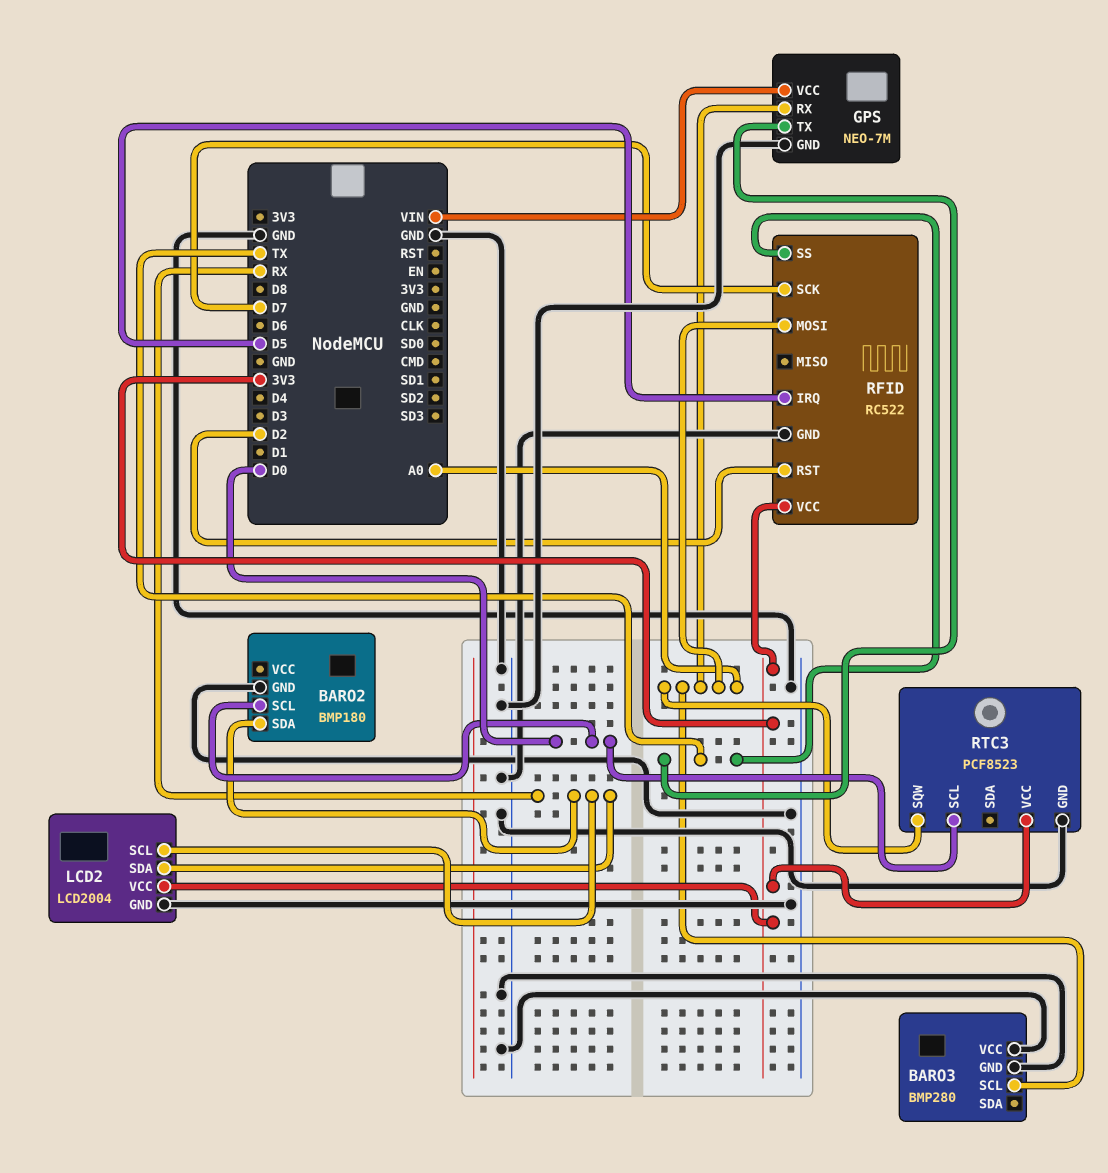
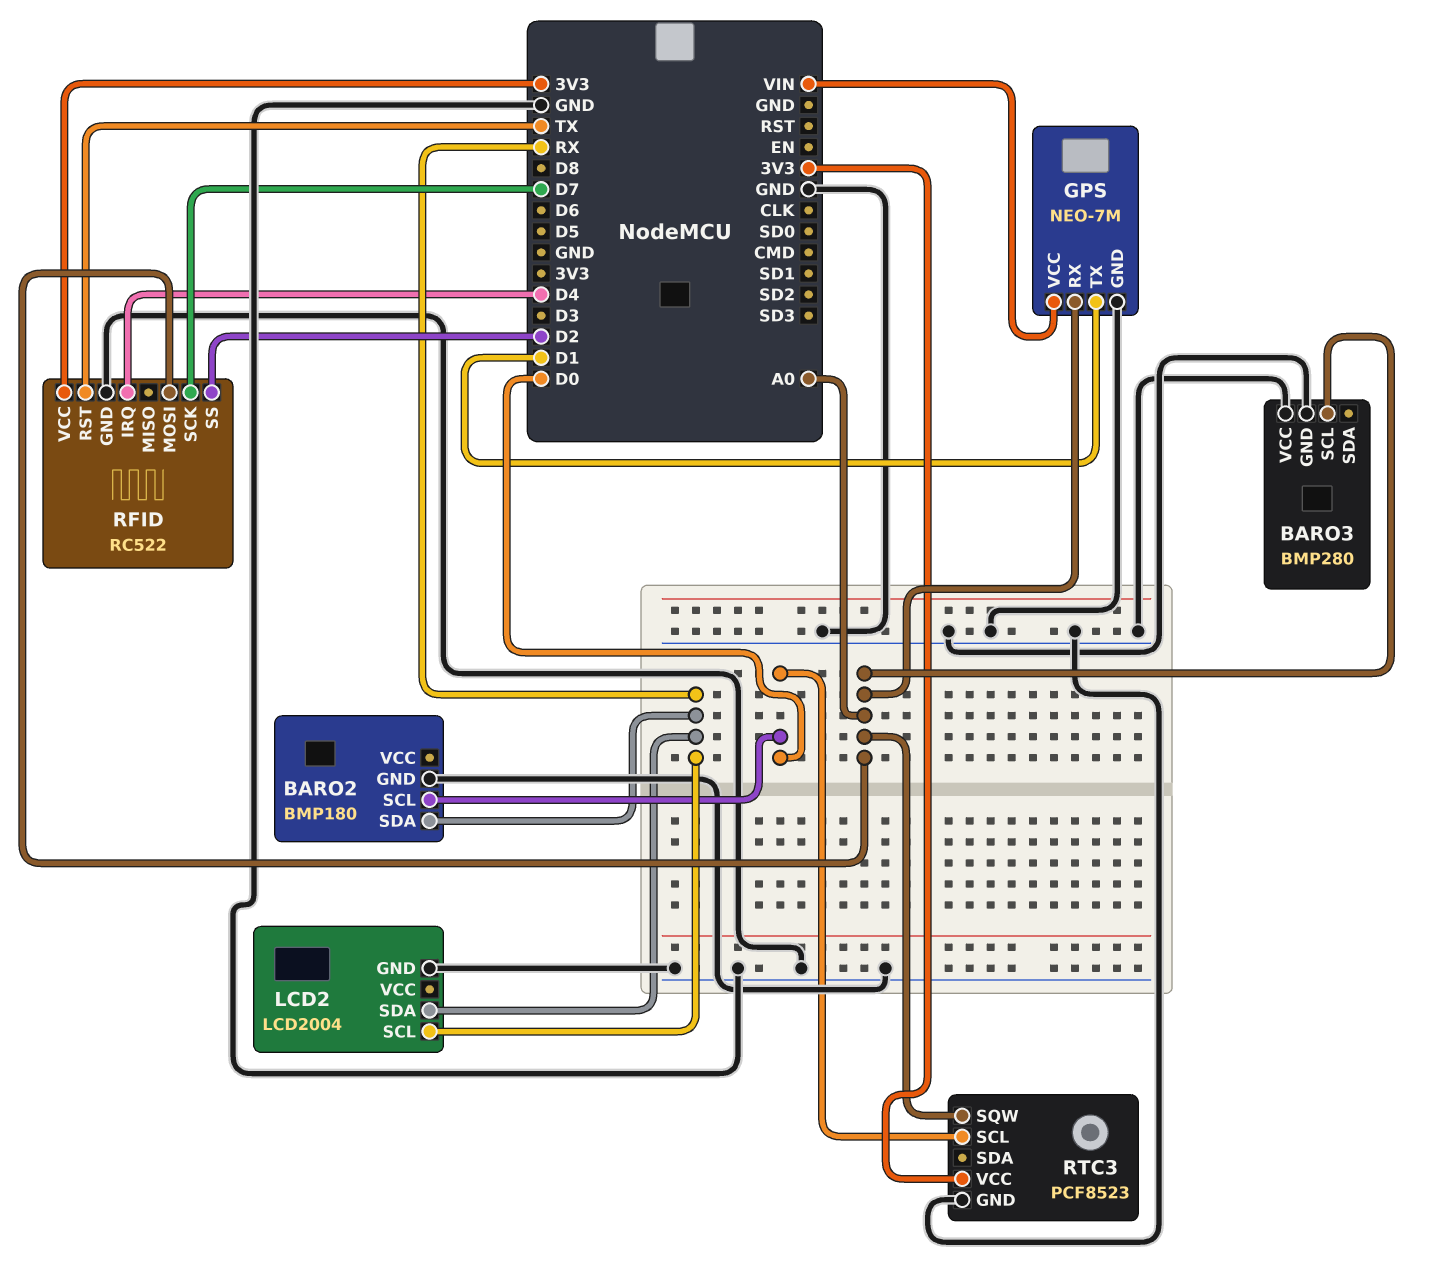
GPS pin TX: TX -> D1
LCD2 pin VCC: 3V3 -> none
RFID pin IRQ: D5 -> D4
RFID pin RST: D2 -> TX
RFID pin SS: TX -> D2

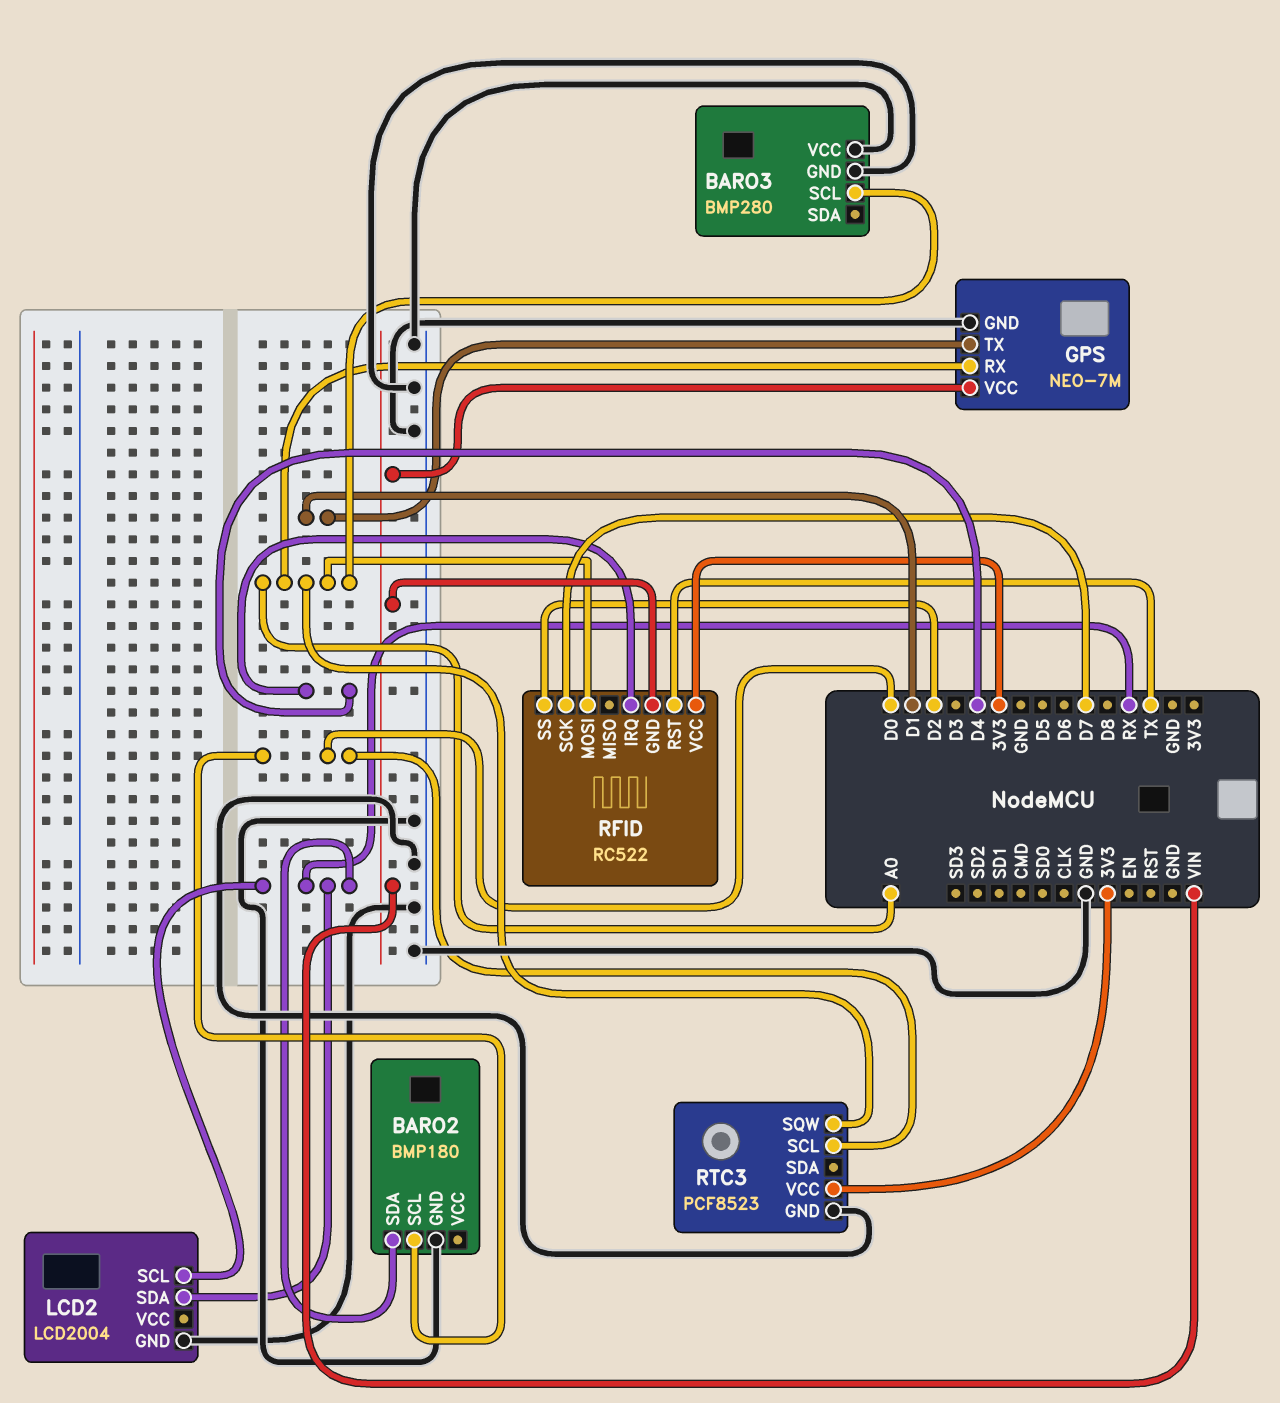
RFID pin GND: GND -> VIN

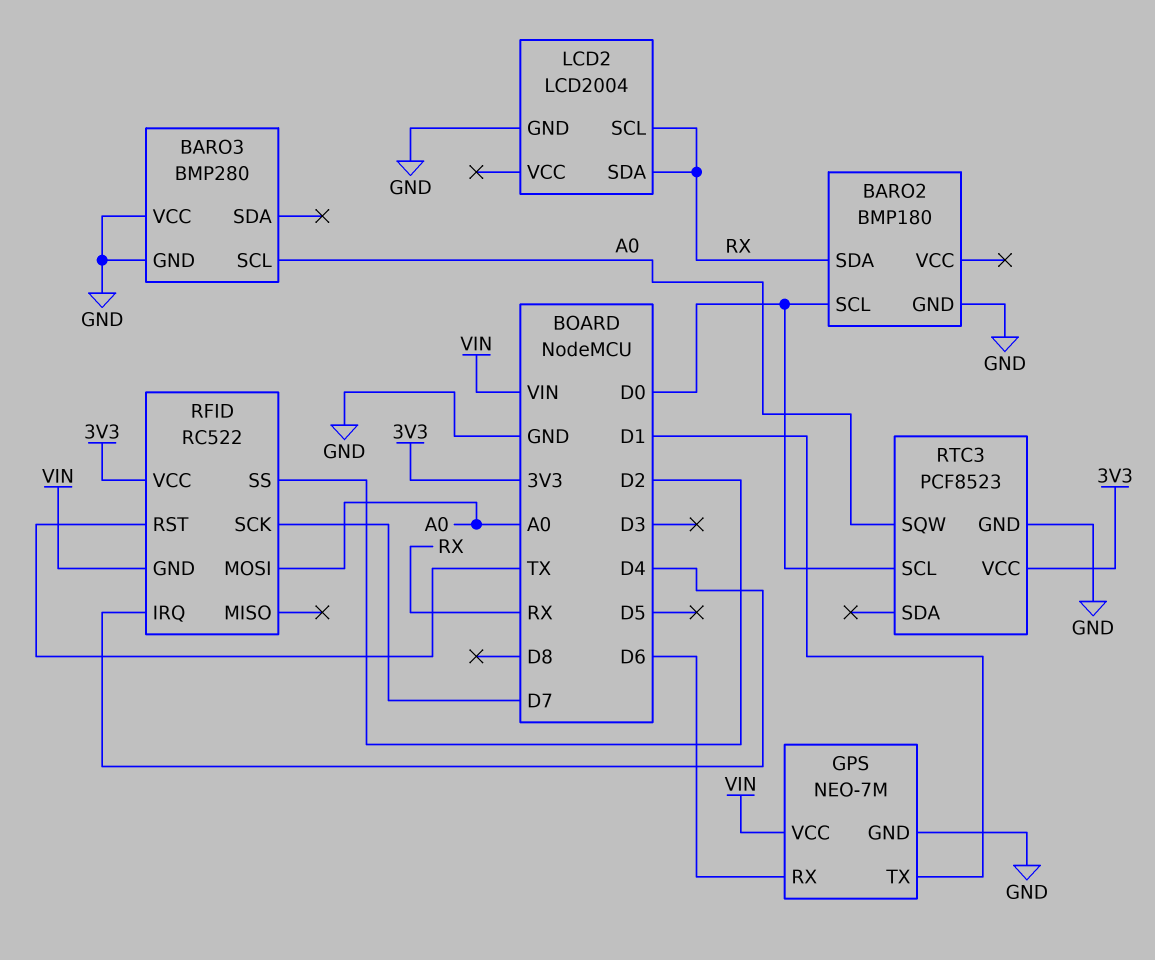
GPS pin RX: A0 -> D6

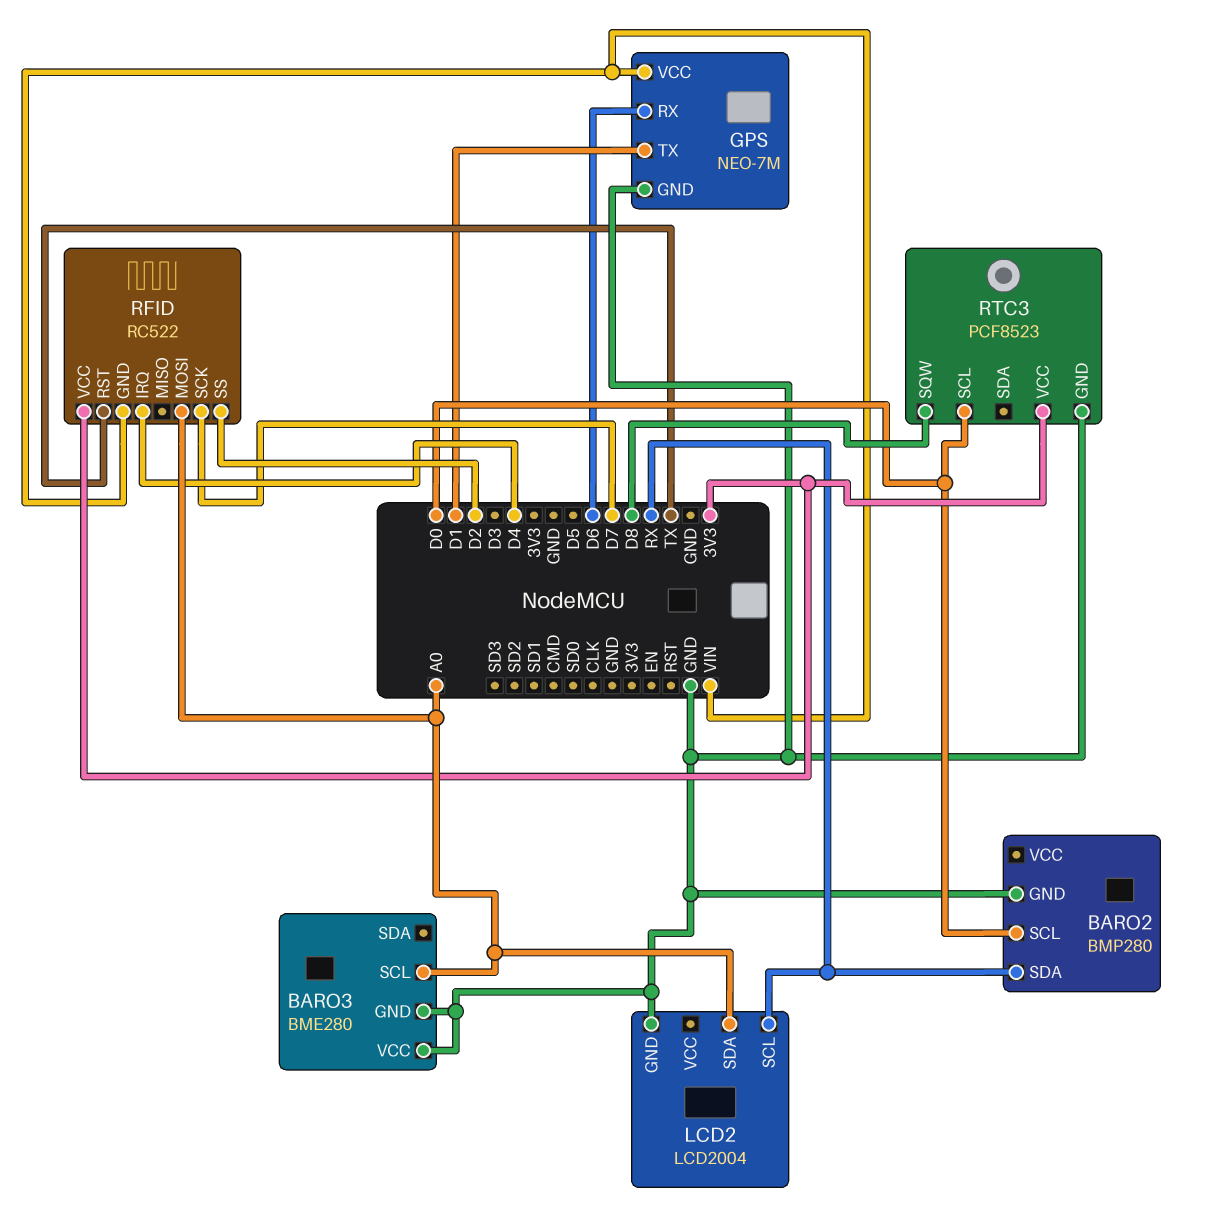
BARO2: BMP180 -> BMP280
BARO3: BMP280 -> BME280
LCD2 pin SDA: RX -> A0
RTC3 pin SQW: A0 -> D8

